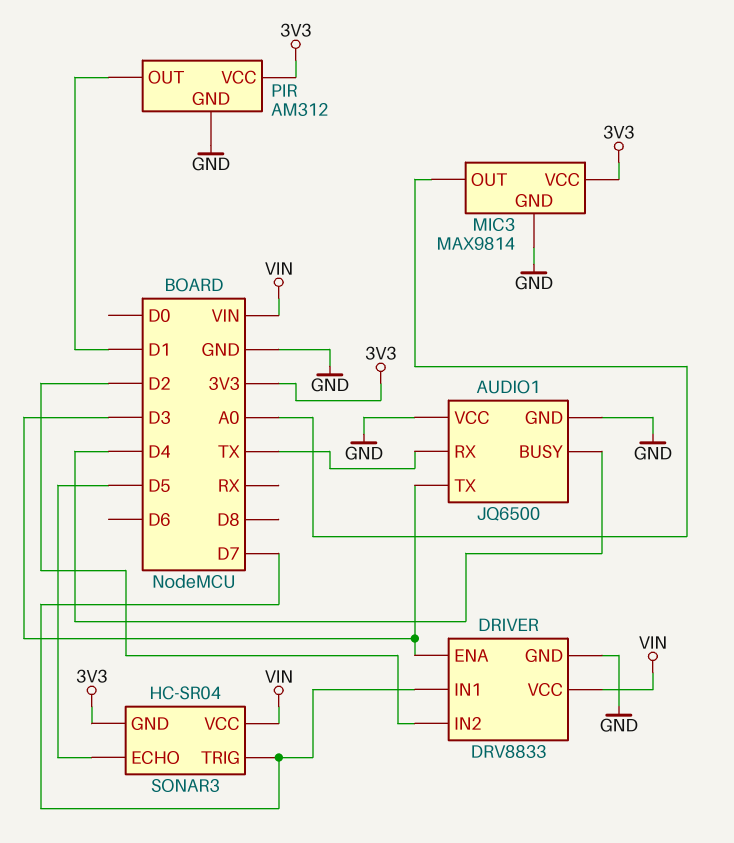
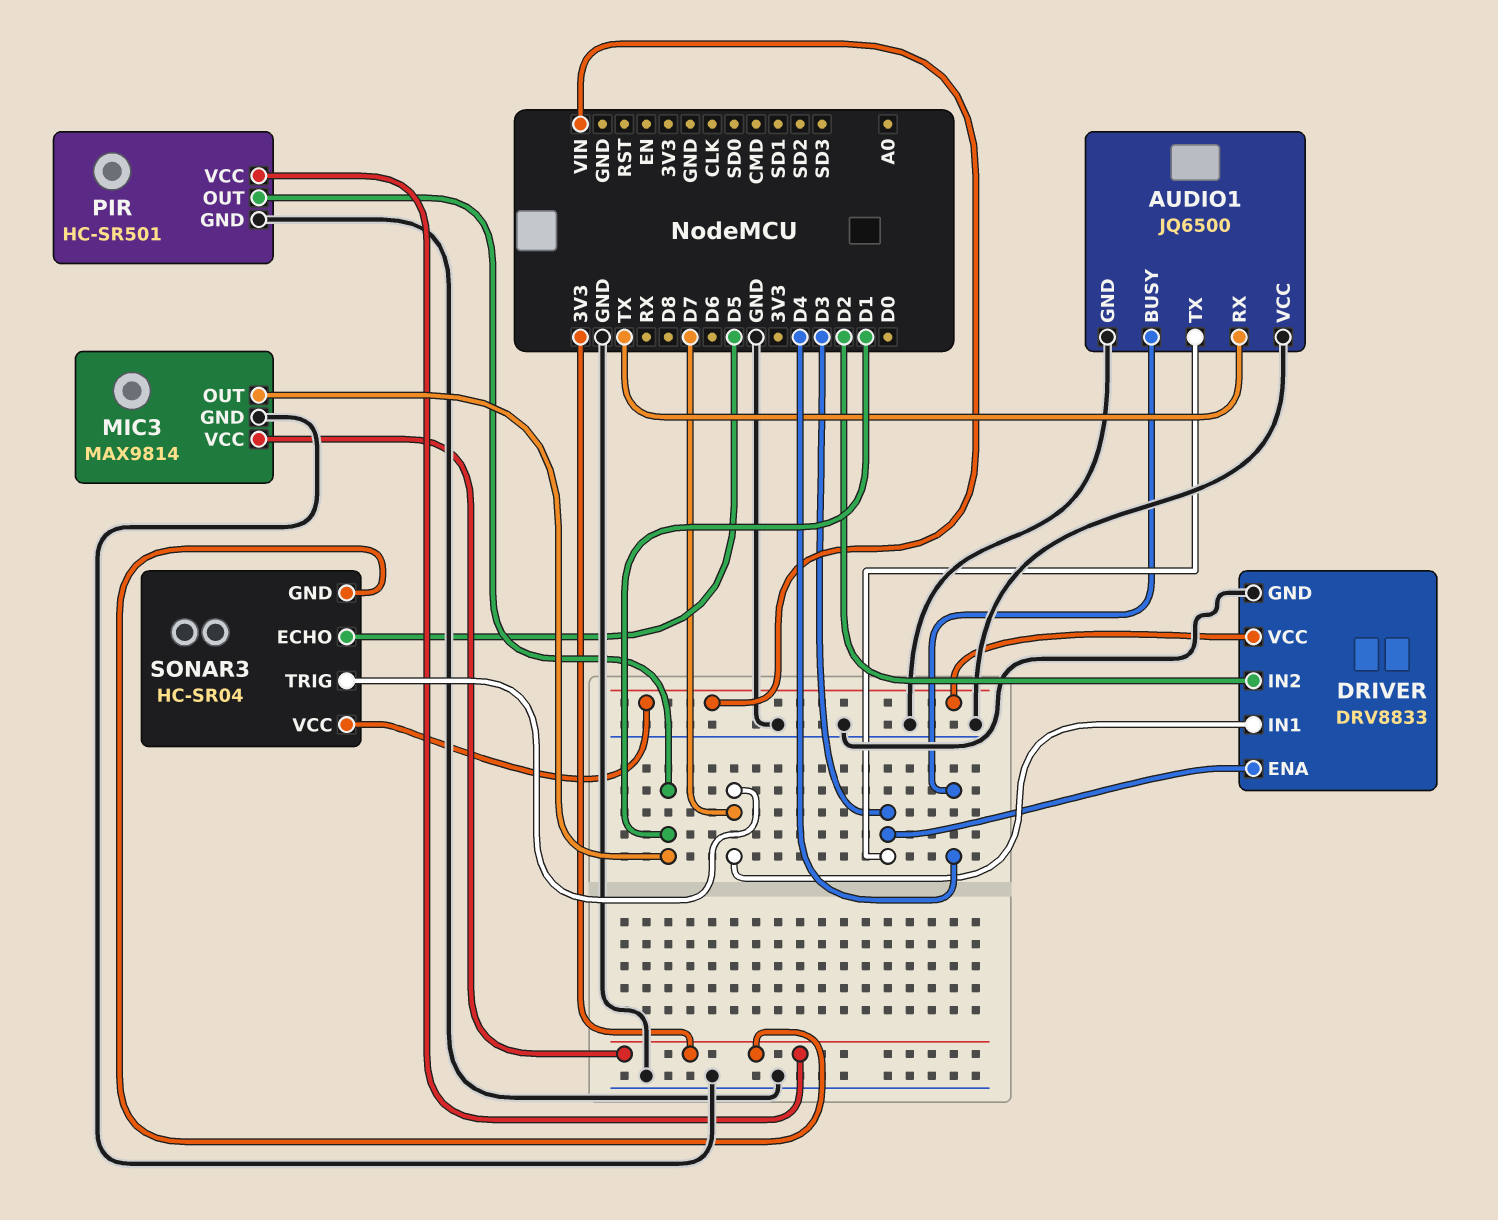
MIC3 pin OUT: A0 -> D1
PIR: AM312 -> HC-SR501

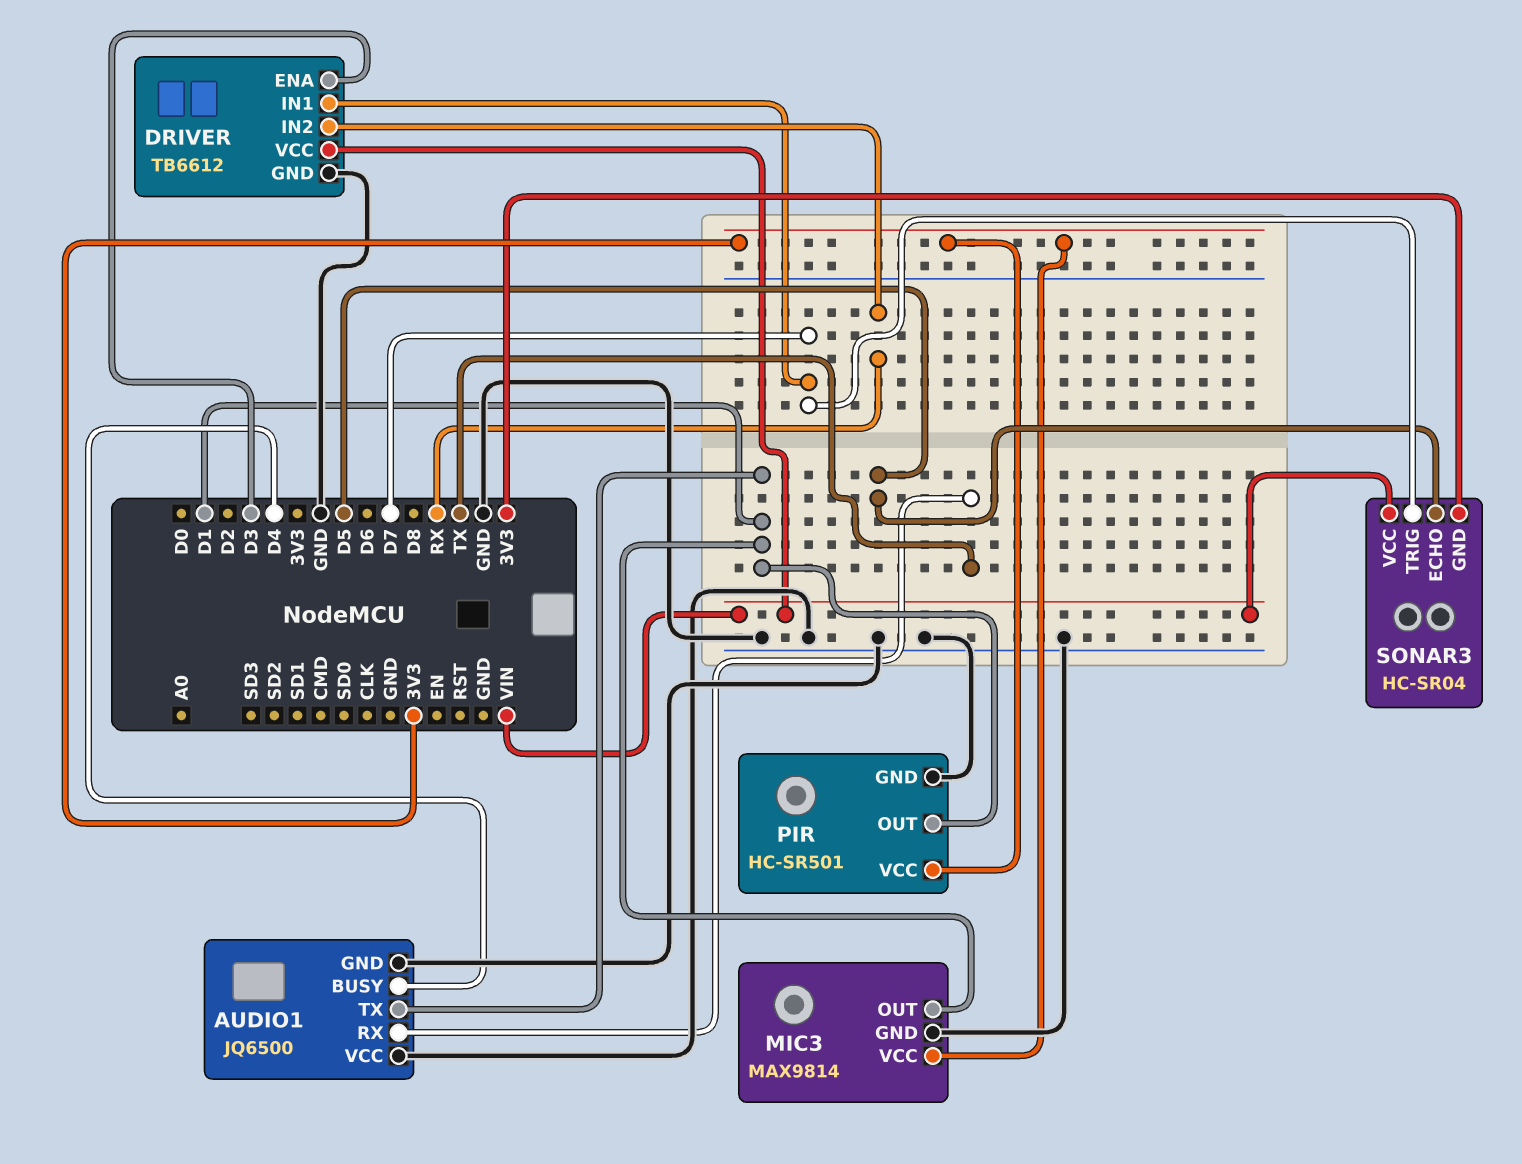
AUDIO1 pin TX: D3 -> D1
DRIVER: DRV8833 -> TB6612
DRIVER pin IN2: D2 -> RX

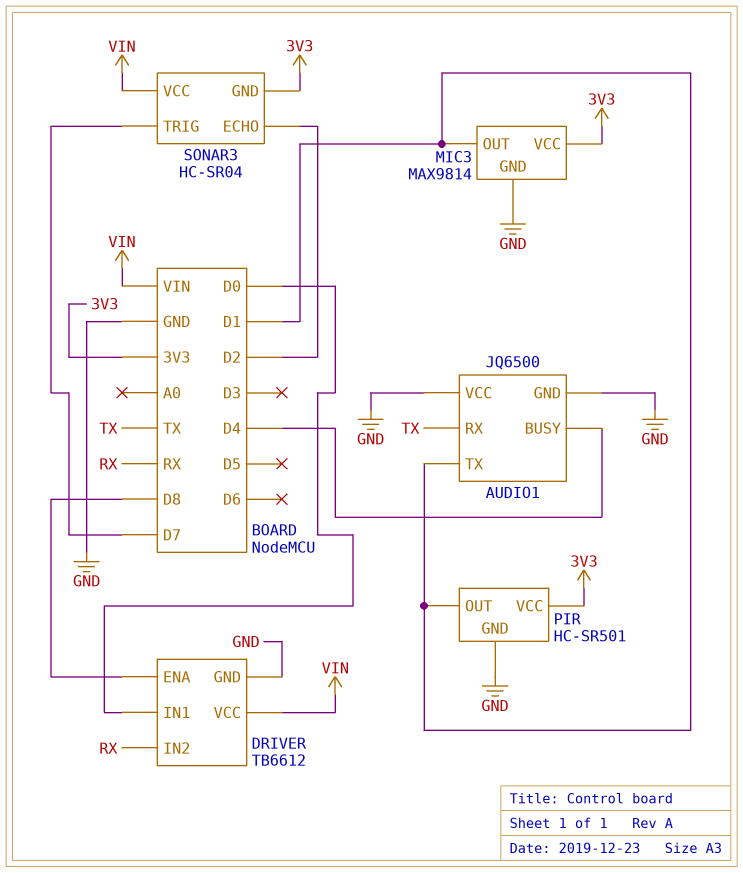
DRIVER pin ENA: D3 -> D8
DRIVER pin IN1: D7 -> D0
SONAR3 pin ECHO: D5 -> D2

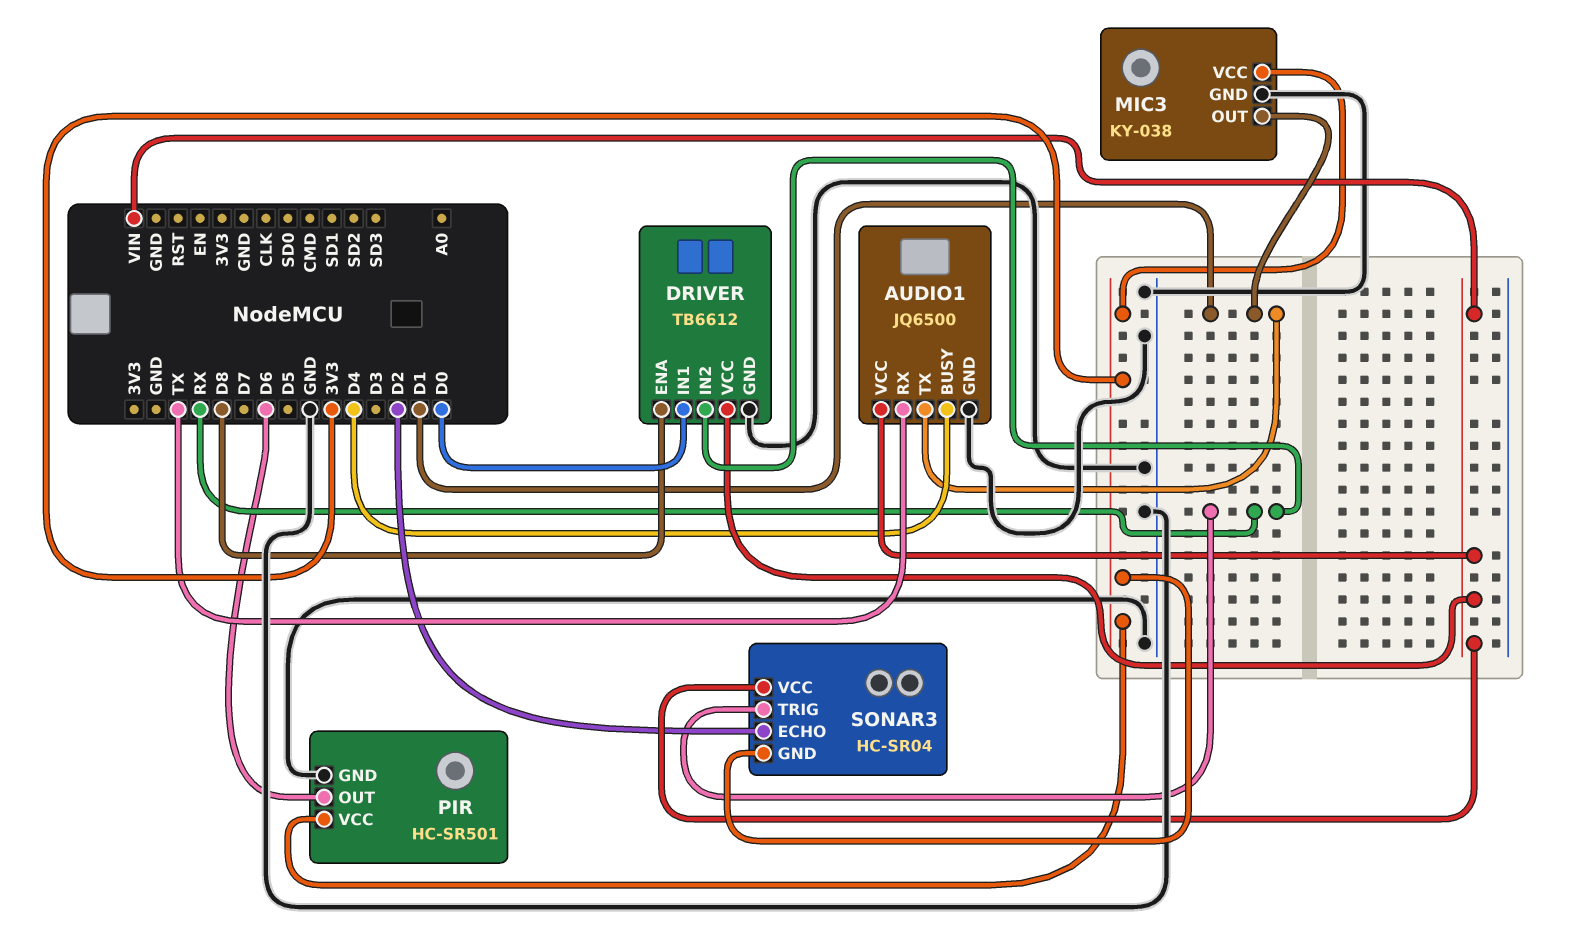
AUDIO1 pin VCC: GND -> VIN
MIC3: MAX9814 -> KY-038
PIR pin OUT: D1 -> D6
SONAR3 pin TRIG: D7 -> RX

